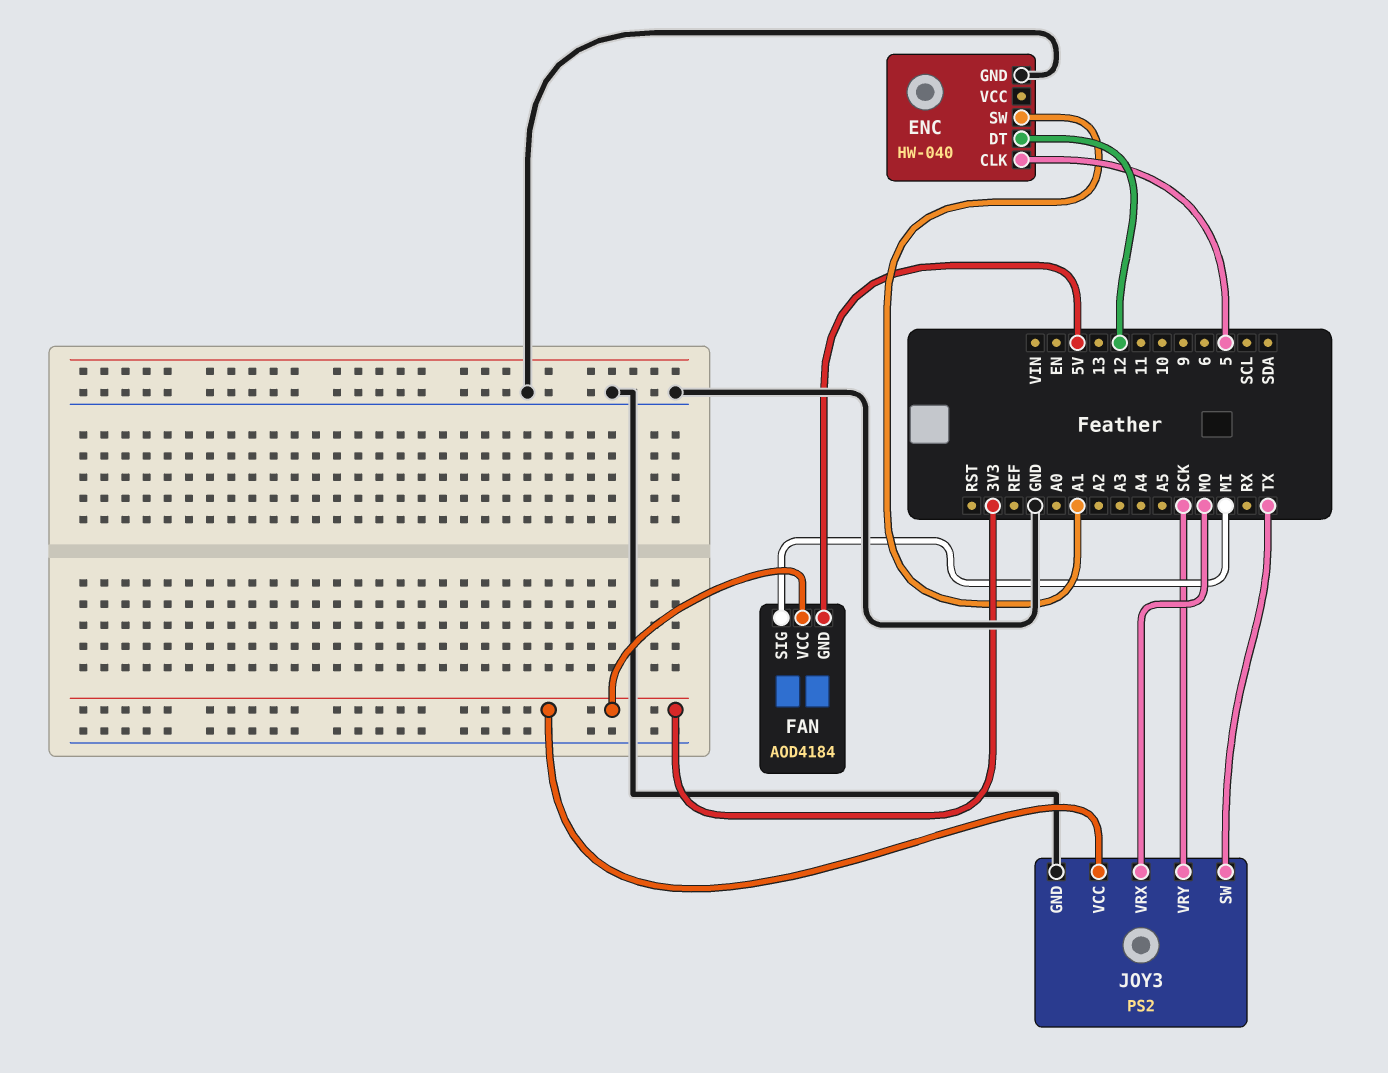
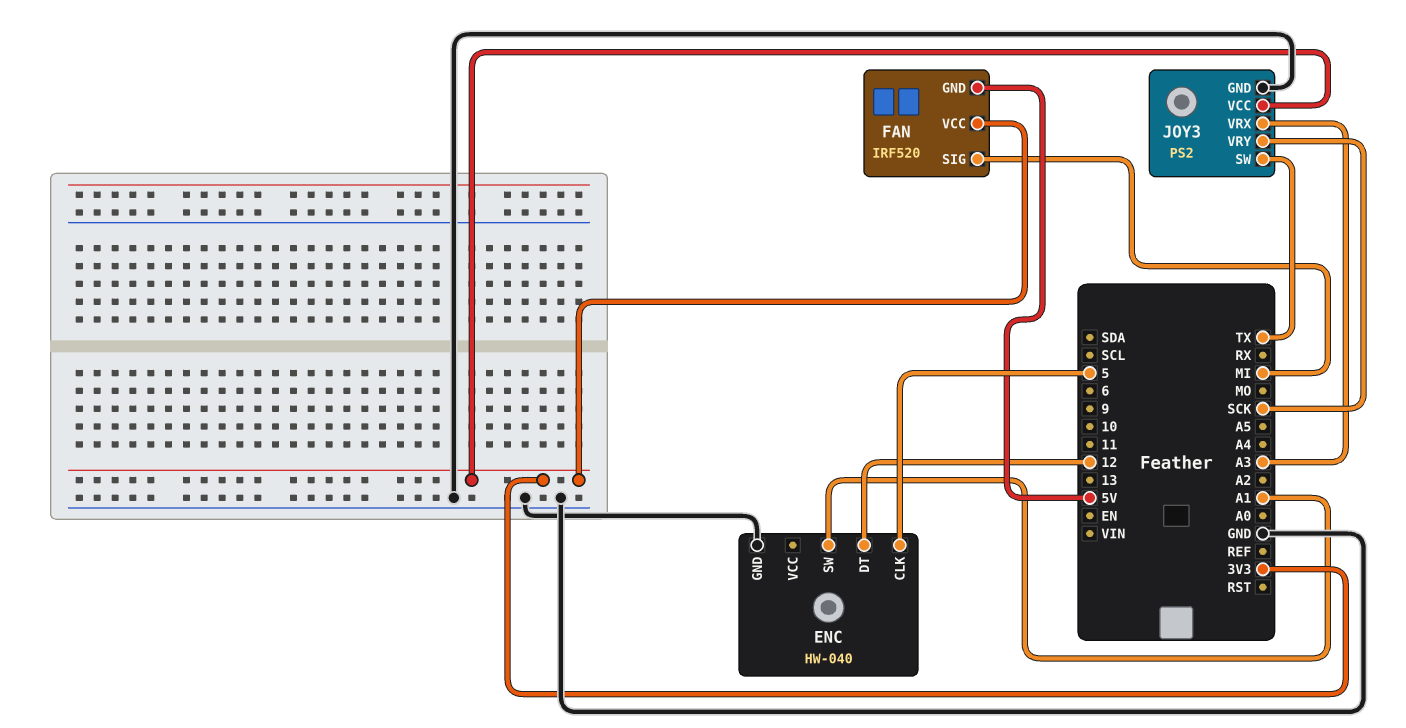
FAN: AOD4184 -> IRF520
JOY3 pin VRX: MO -> A3

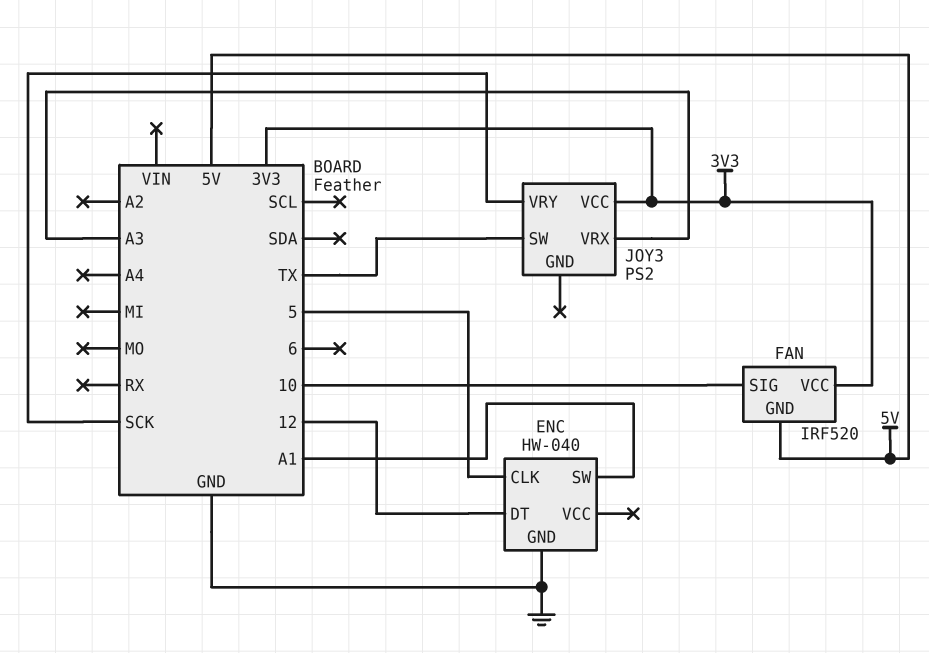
FAN pin SIG: MI -> 10
JOY3 pin GND: GND -> none

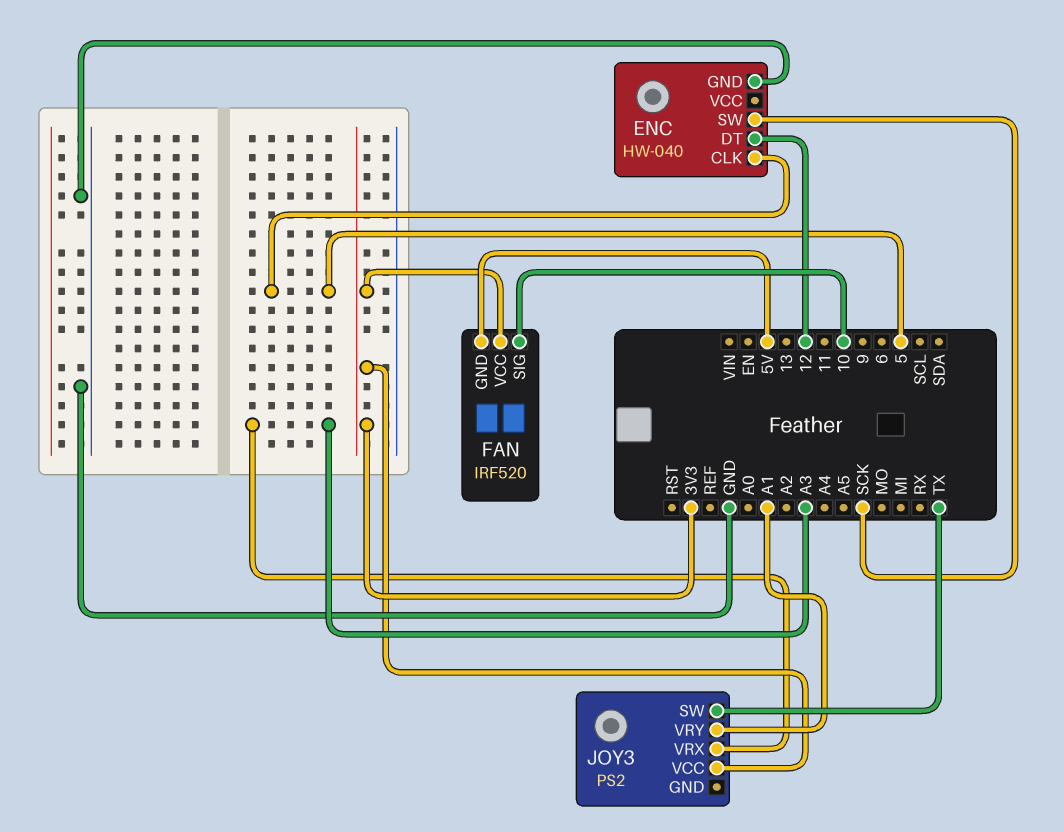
ENC pin SW: A1 -> SCK
JOY3 pin VRY: SCK -> A1

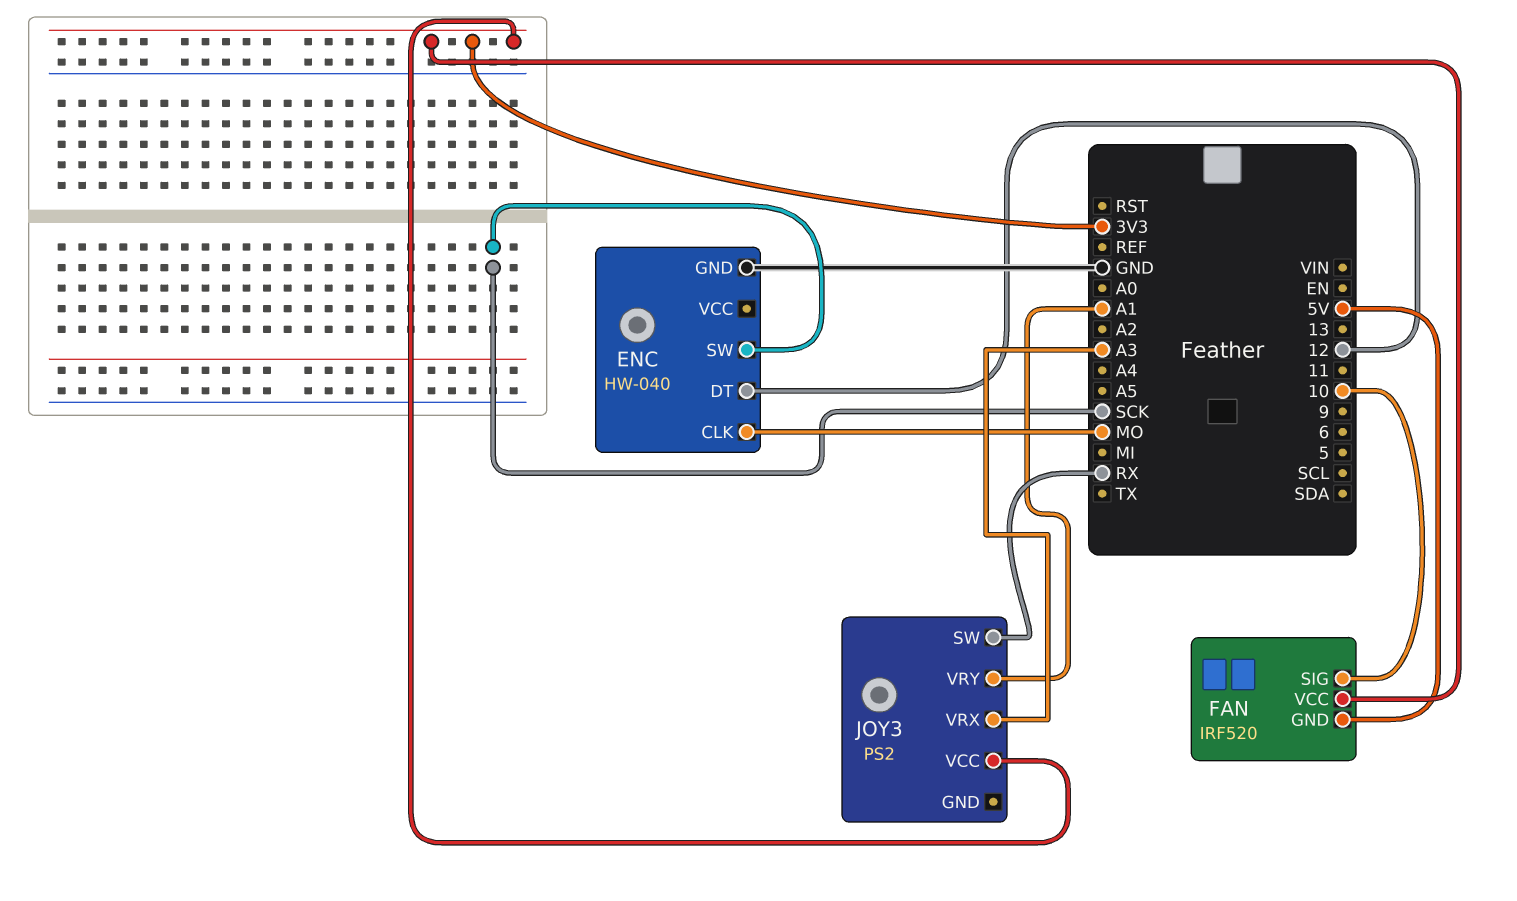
ENC pin CLK: 5 -> MO
JOY3 pin SW: TX -> RX

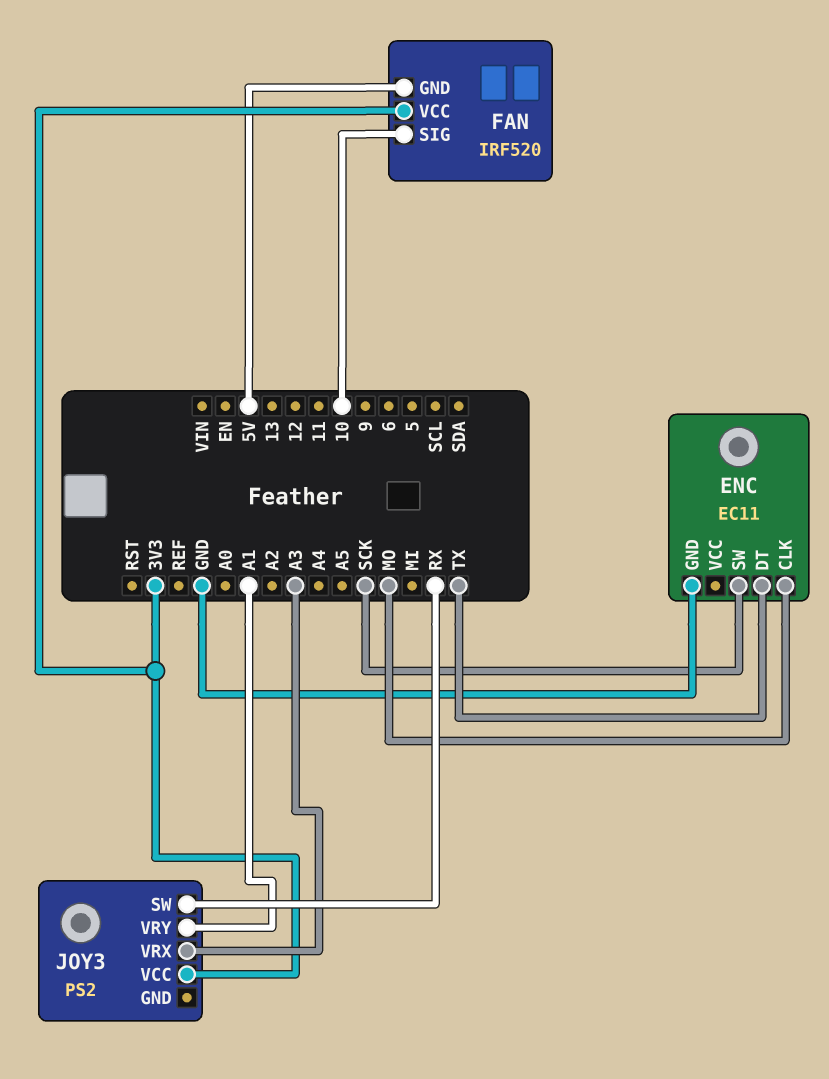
ENC: HW-040 -> EC11
ENC pin DT: 12 -> TX

